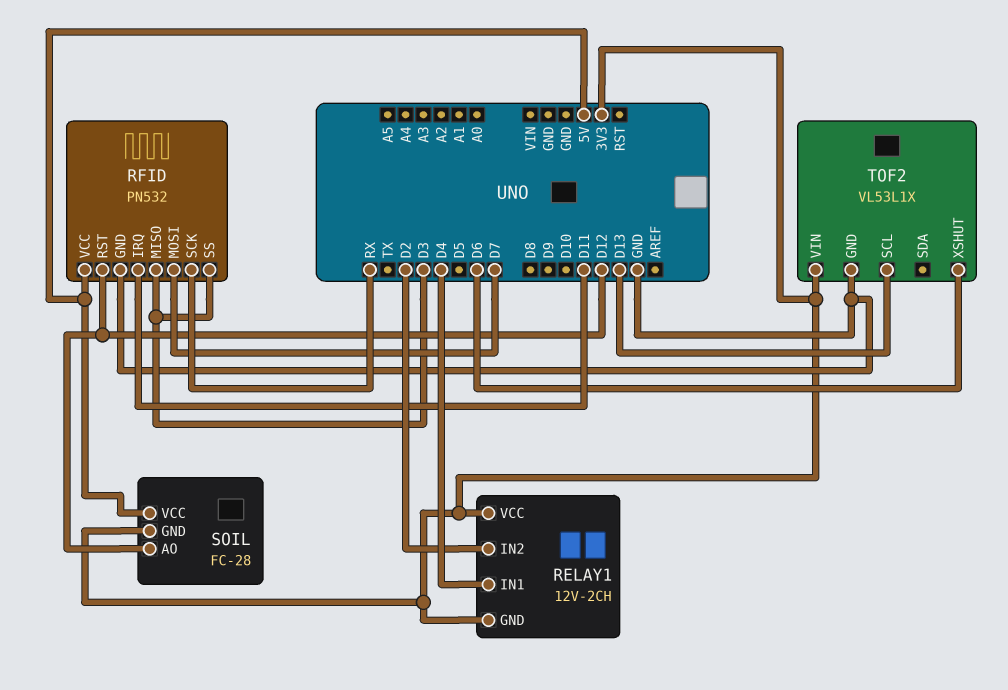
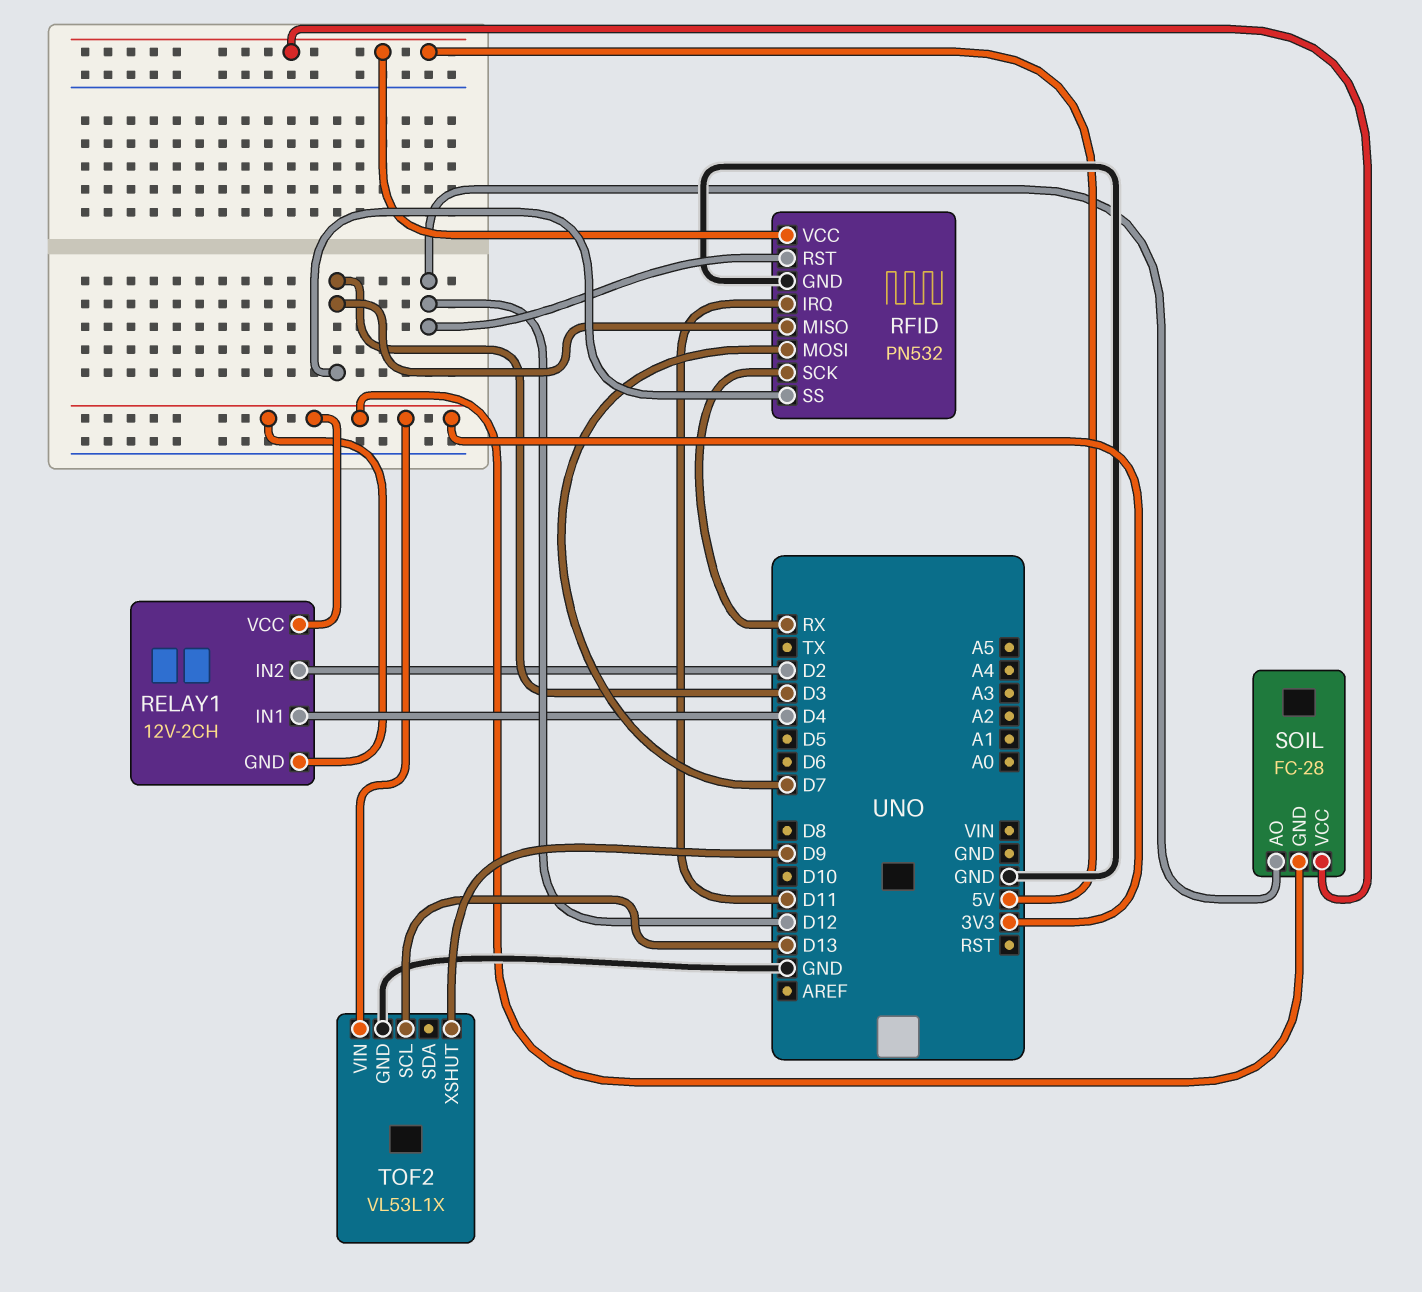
TOF2 pin XSHUT: D6 -> D9

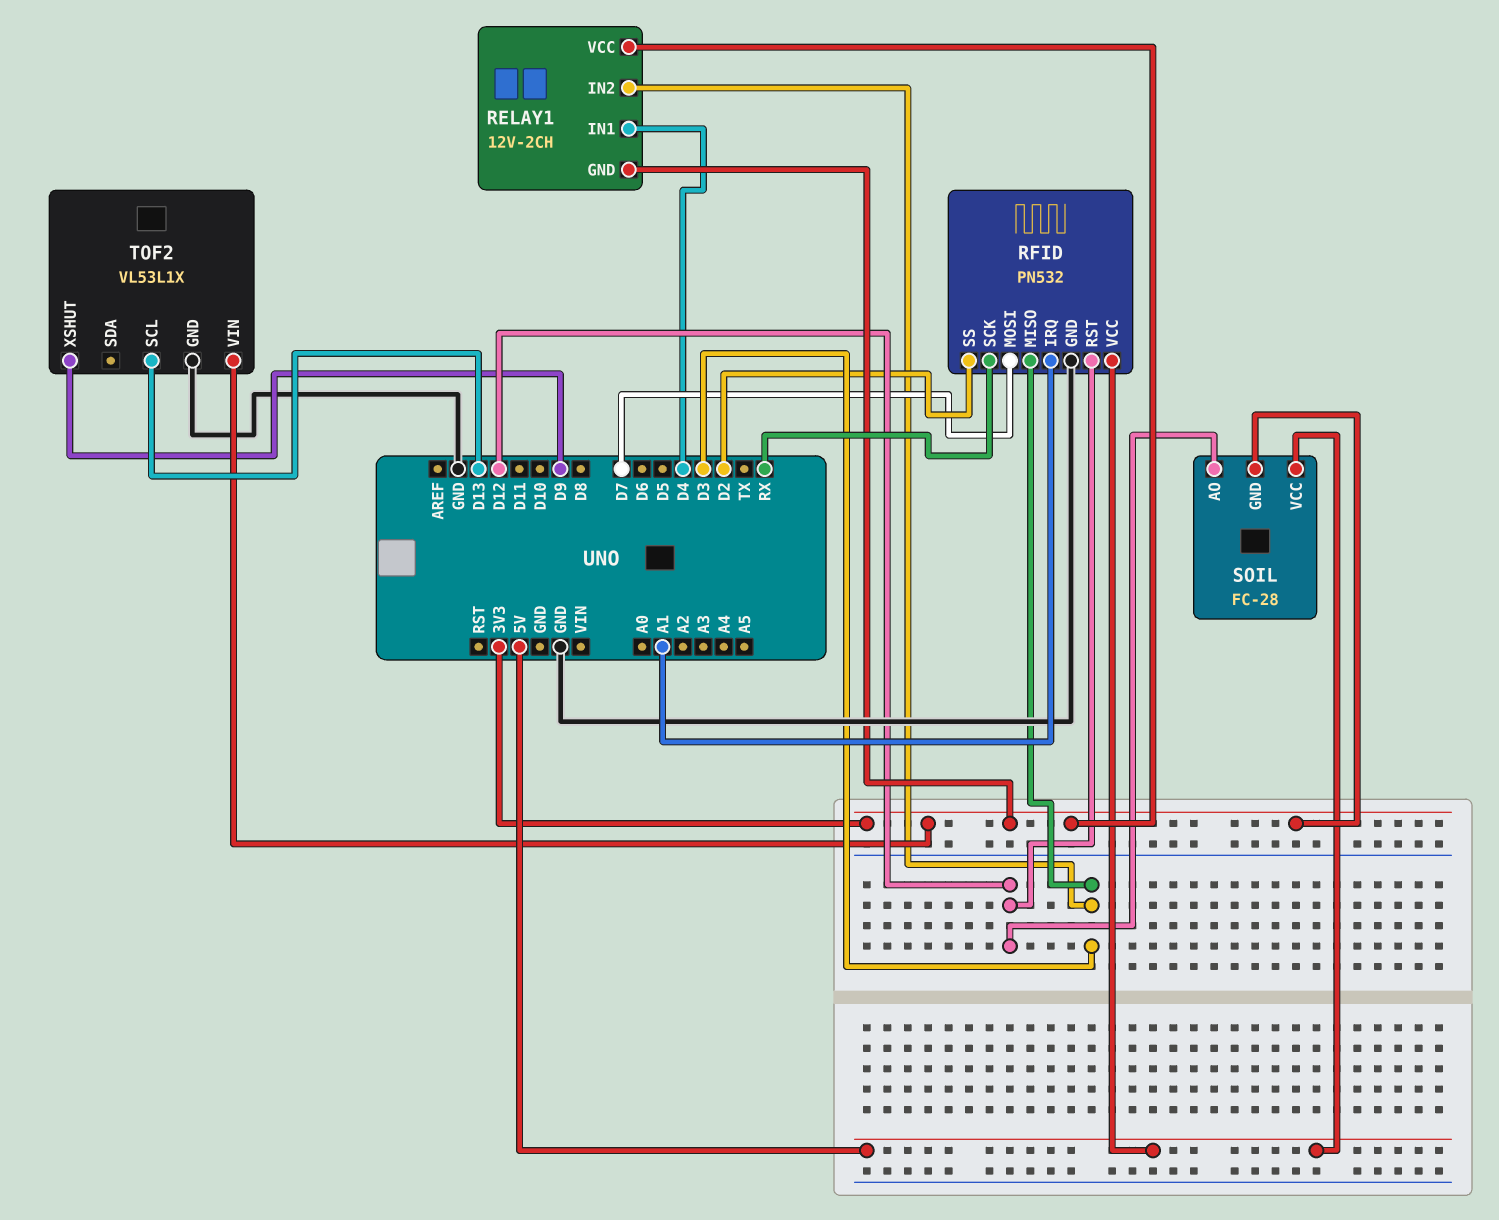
RELAY1 pin IN2: D2 -> D3
RFID pin IRQ: D11 -> A1
RFID pin SS: D3 -> D2

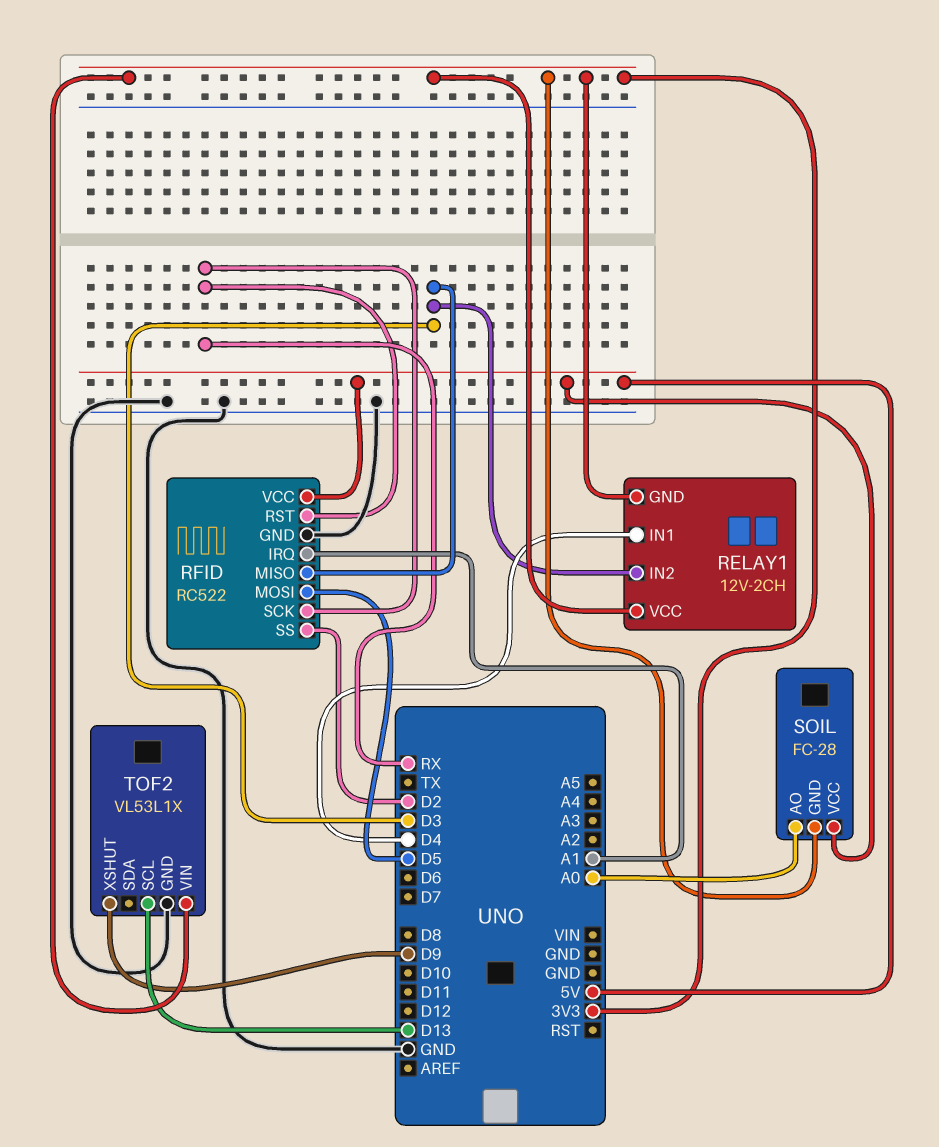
RFID: PN532 -> RC522
RFID pin MOSI: D7 -> D5
RFID pin RST: D12 -> RX
SOIL pin AO: D12 -> A0

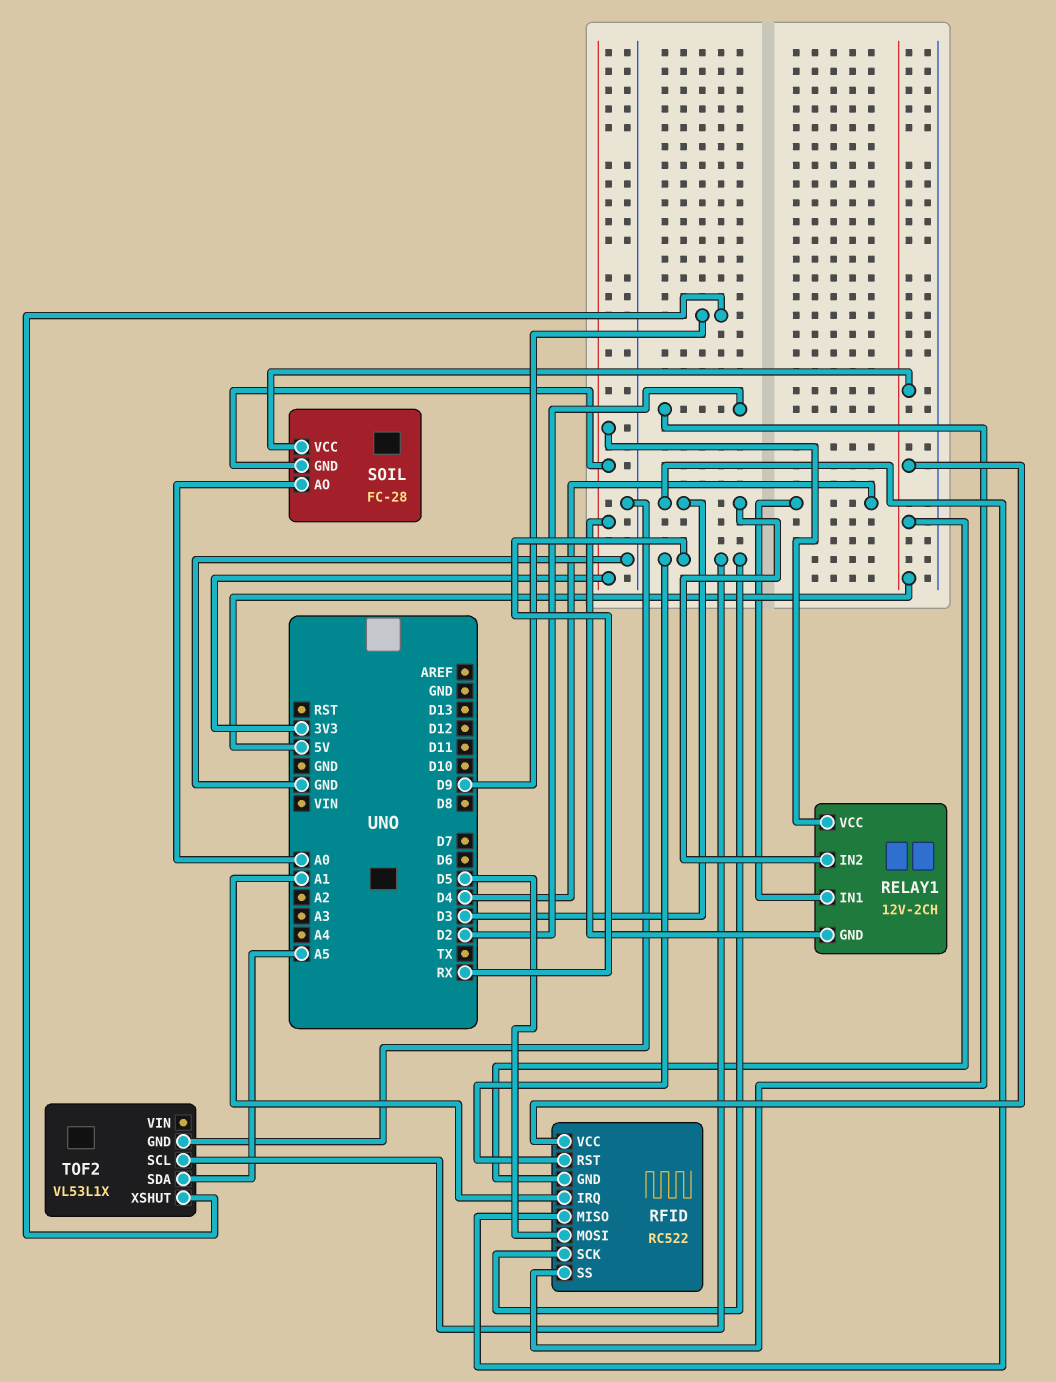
RFID pin GND: GND -> 5V
TOF2 pin SCL: D13 -> RX
TOF2 pin SDA: none -> A5
TOF2 pin VIN: 3V3 -> none

